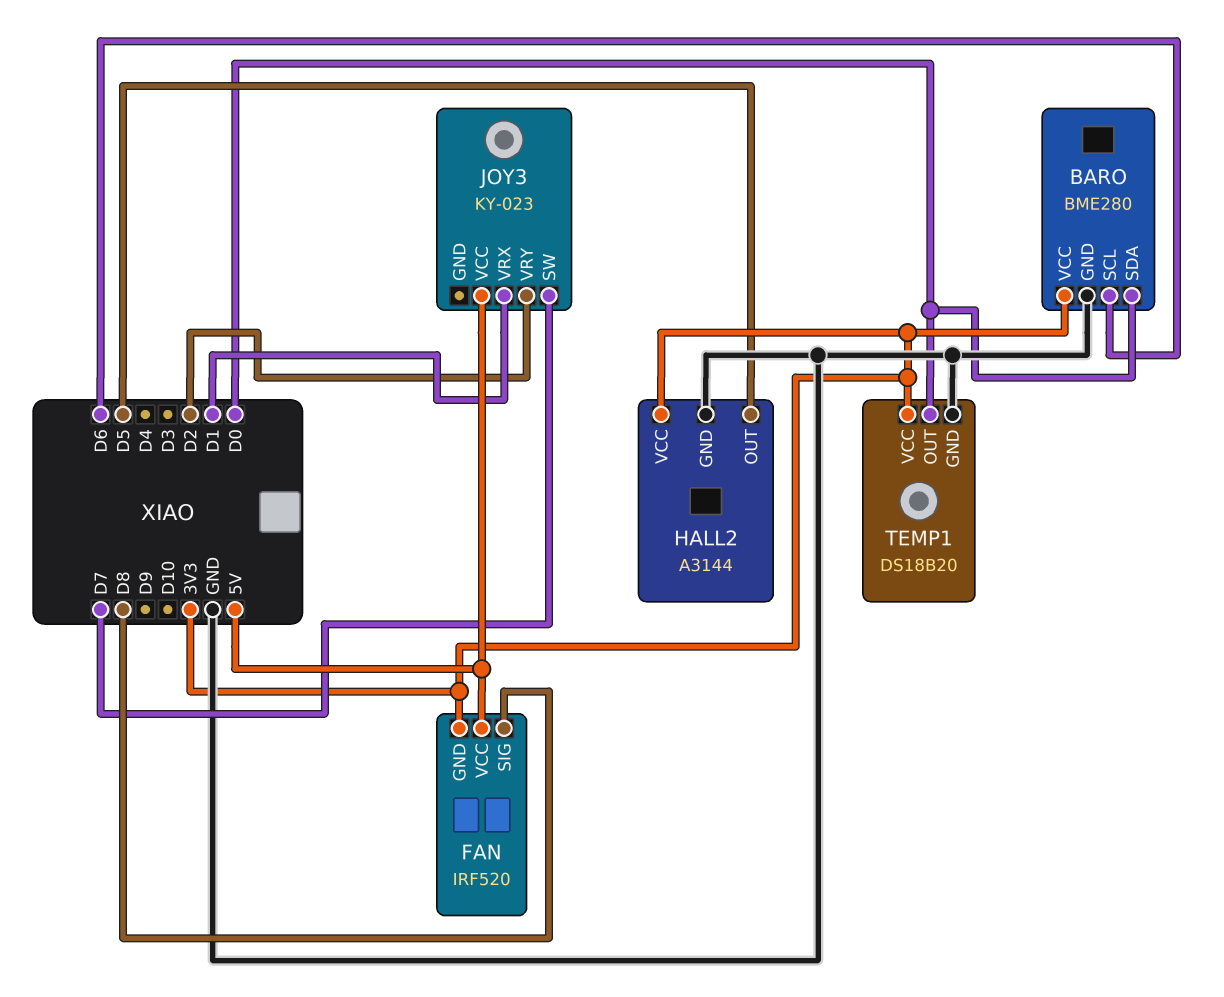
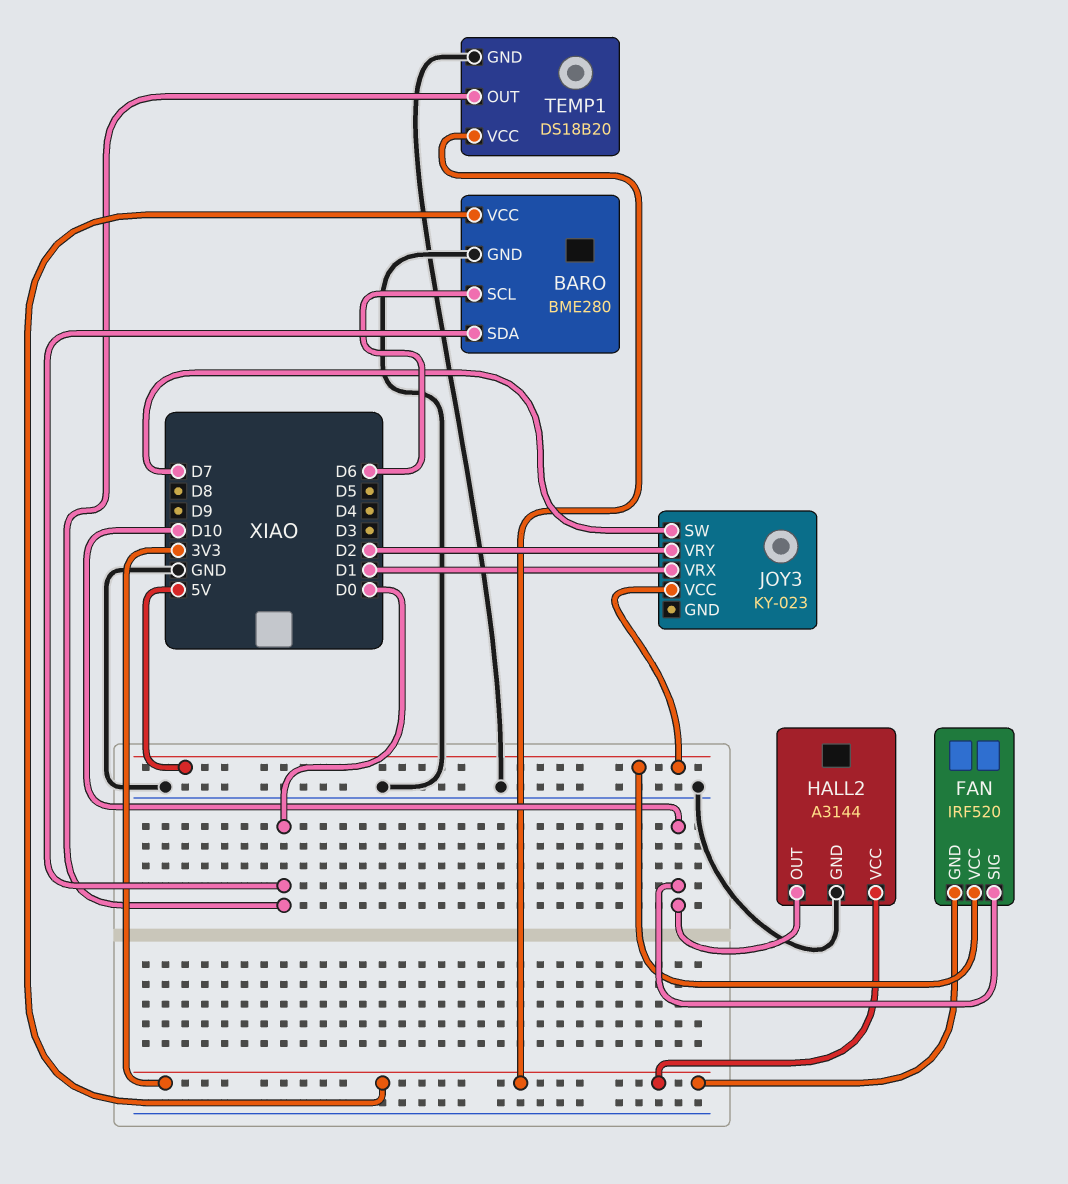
FAN pin SIG: D8 -> D10
HALL2 pin OUT: D5 -> D10

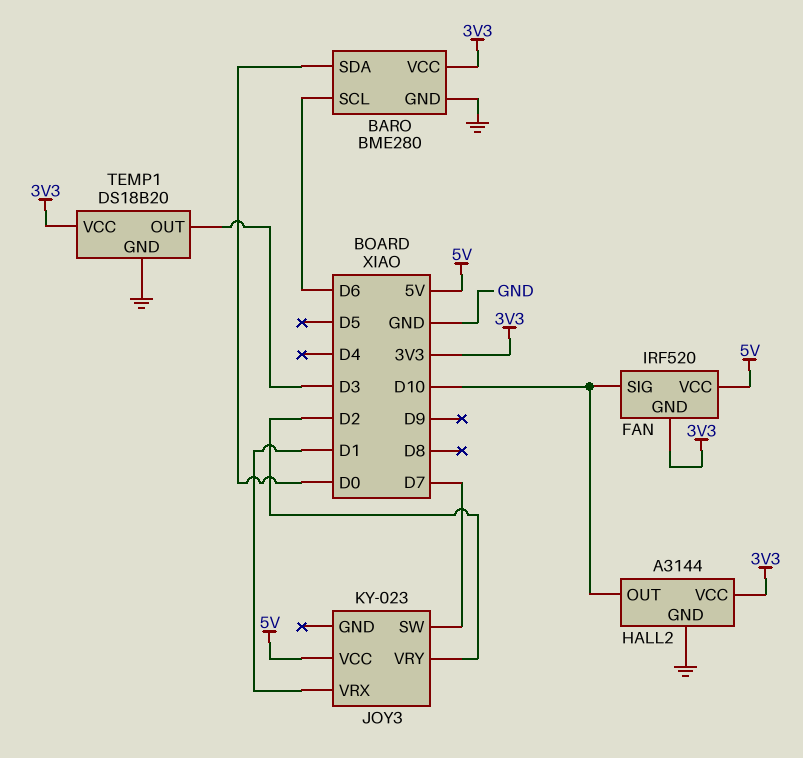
TEMP1 pin OUT: D0 -> D3

